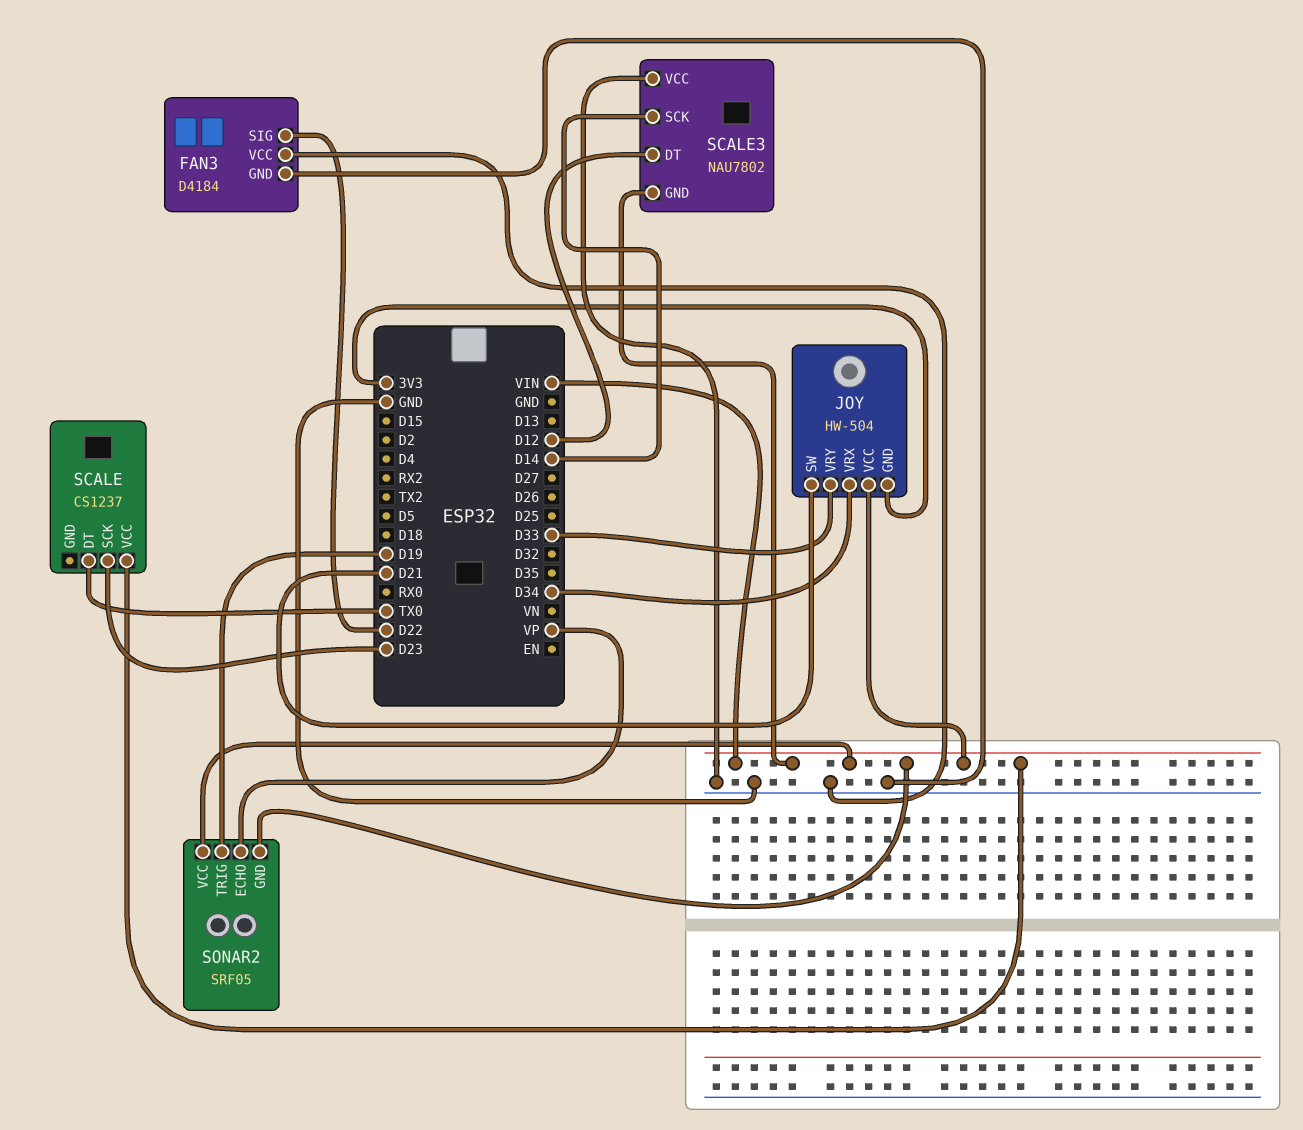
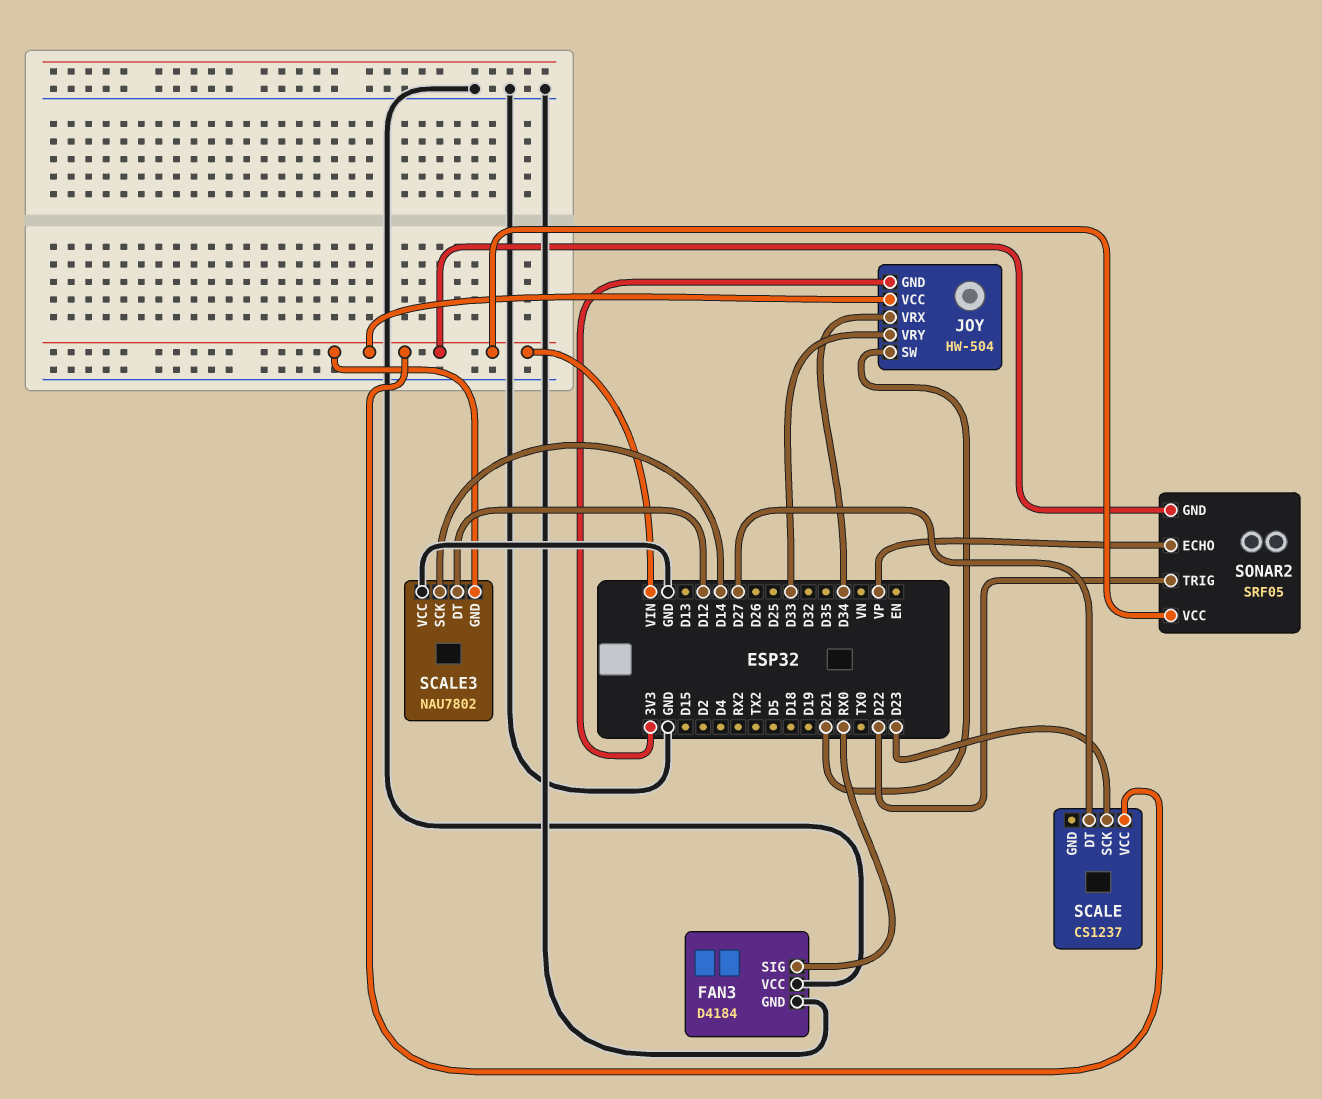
FAN3 pin SIG: D22 -> RX0
SCALE pin DT: TX0 -> D27
SONAR2 pin TRIG: D19 -> D22

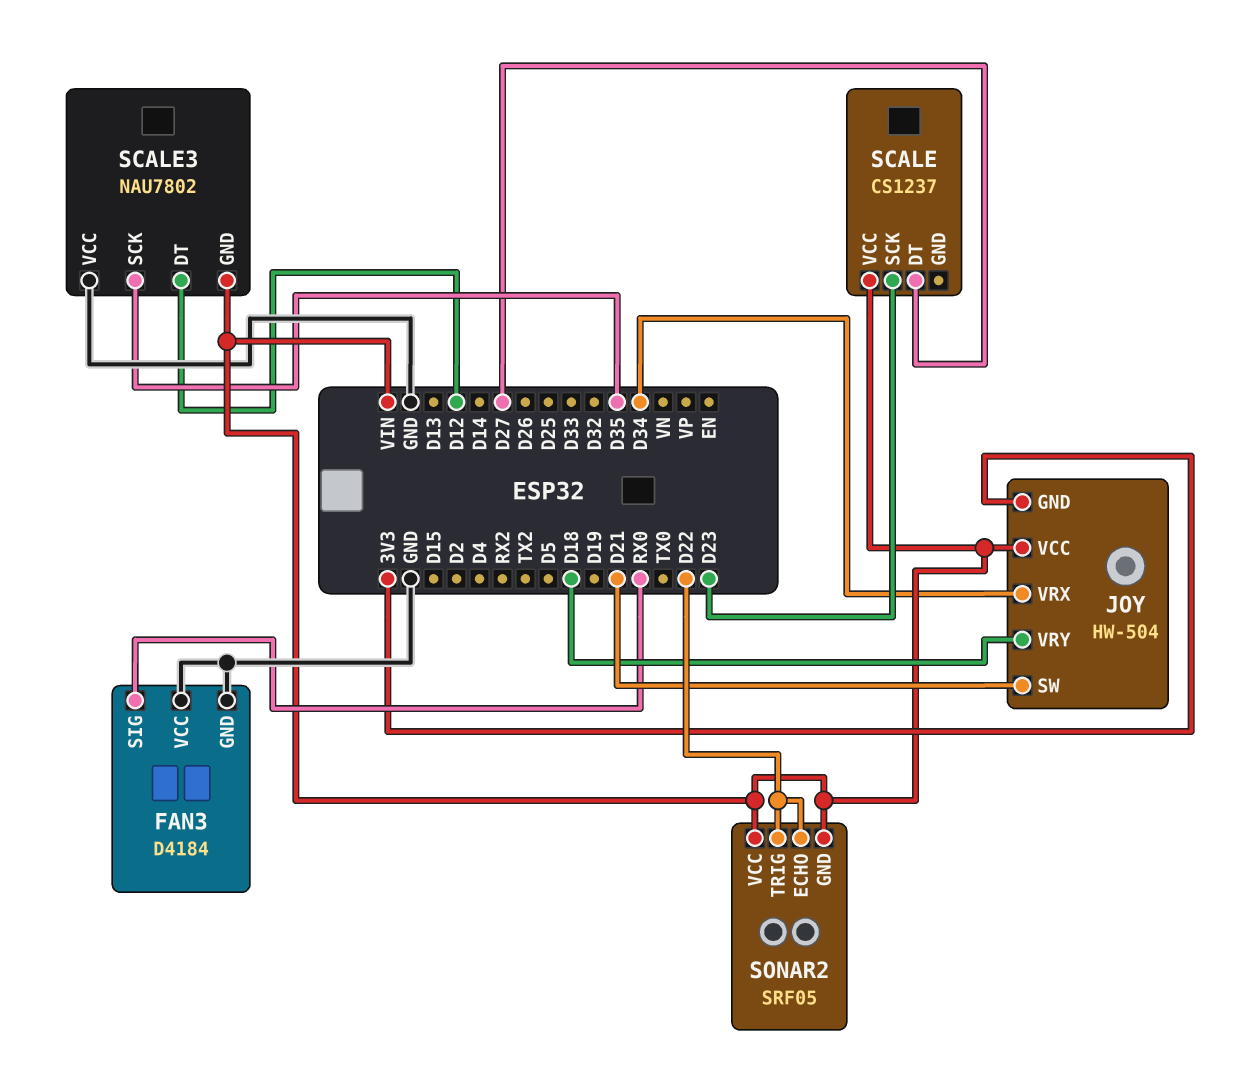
JOY pin VRY: D33 -> D18
SCALE3 pin SCK: D14 -> D35
SONAR2 pin ECHO: VP -> D22

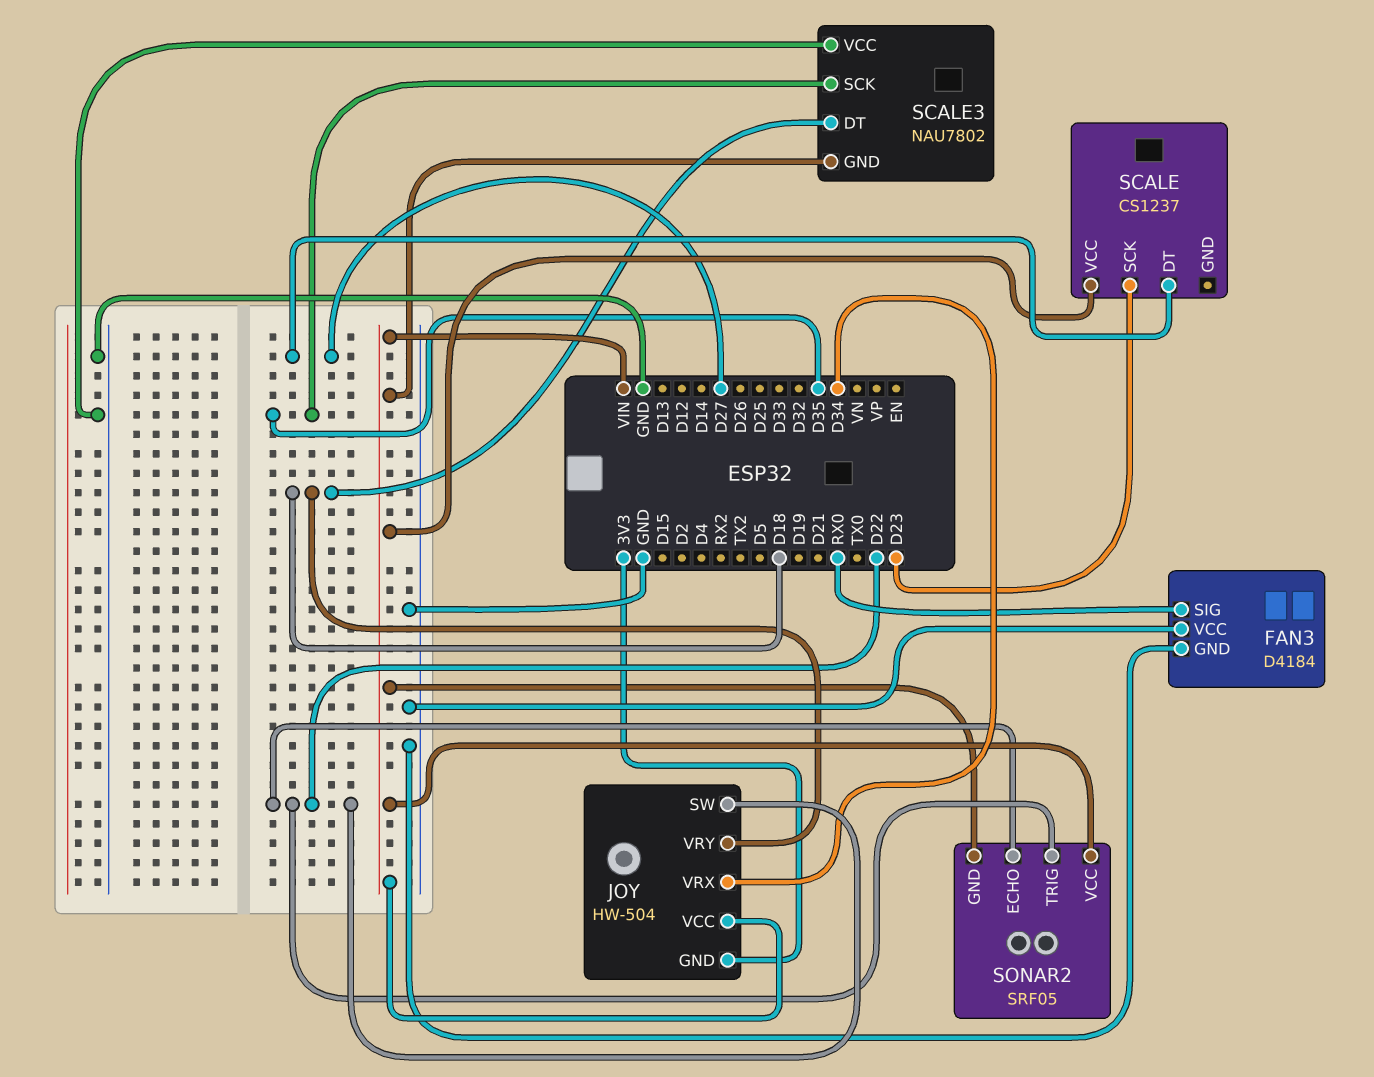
JOY pin SW: D21 -> D22
SCALE3 pin DT: D12 -> D18

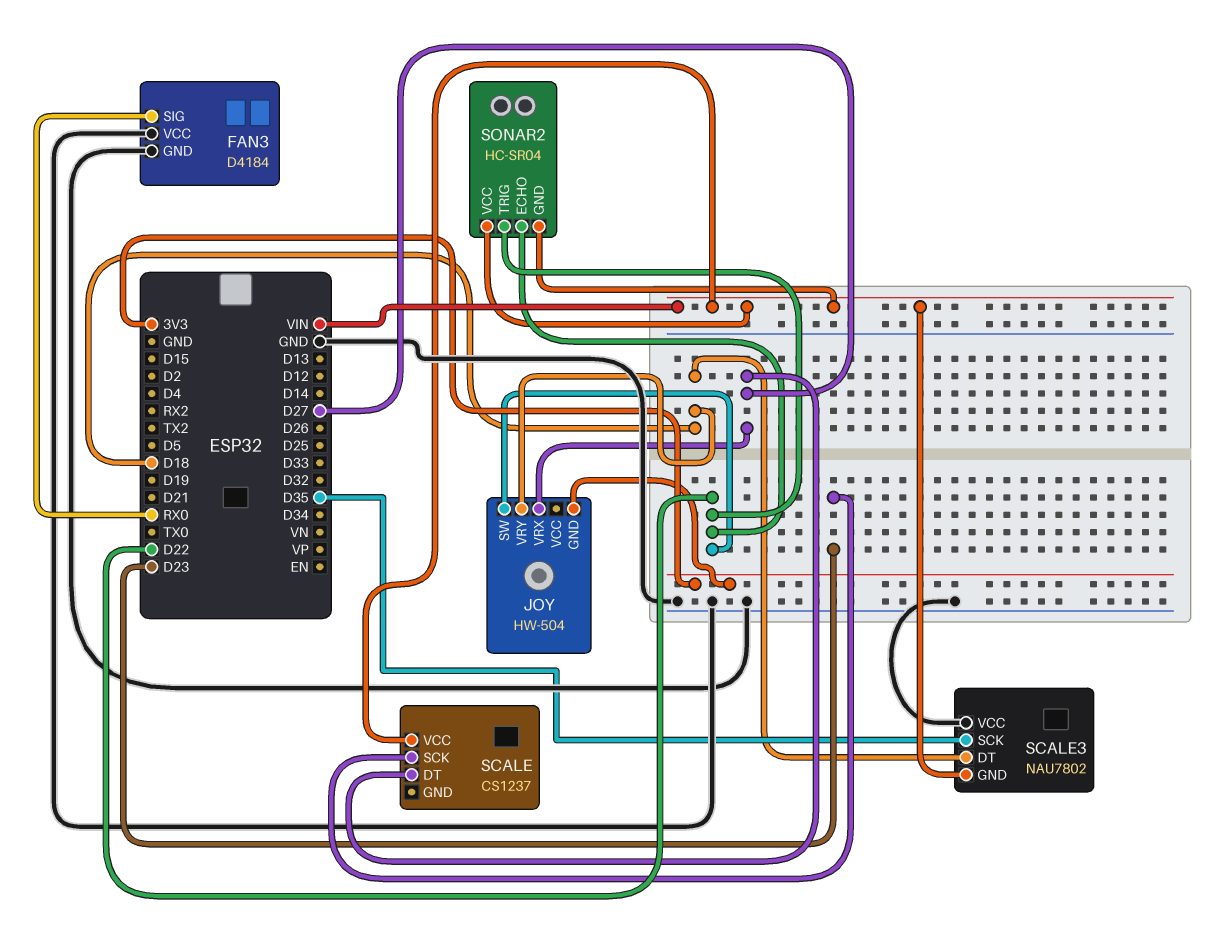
JOY pin VCC: VIN -> none
JOY pin VRX: D34 -> D27
SONAR2: SRF05 -> HC-SR04

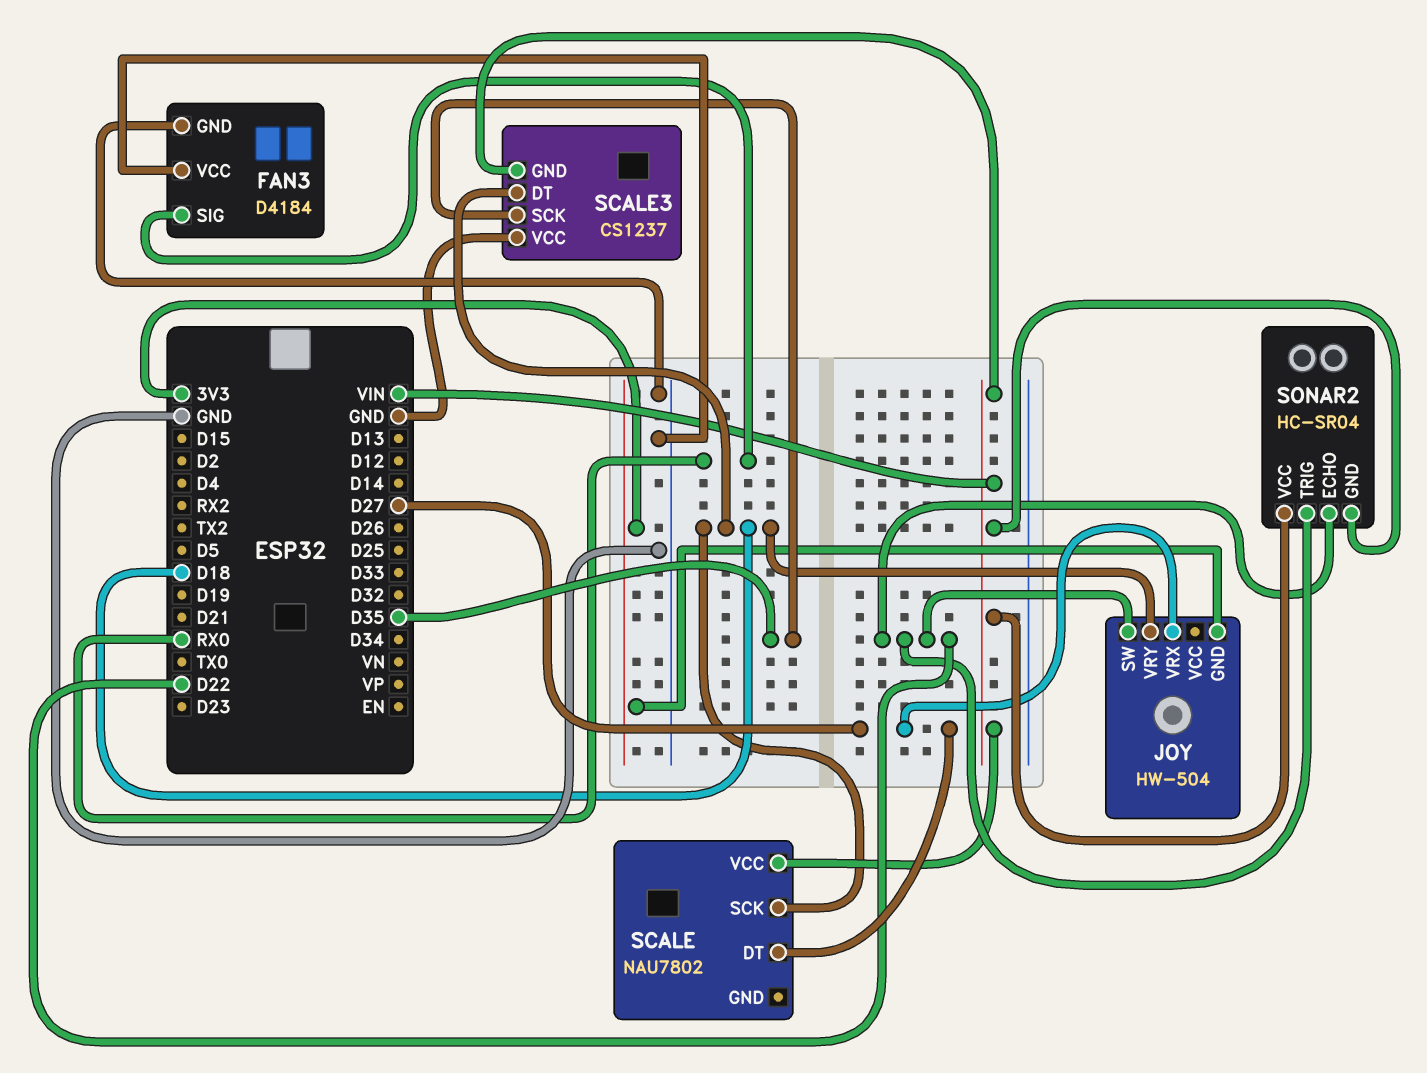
SCALE: CS1237 -> NAU7802
SCALE pin SCK: D23 -> D18
SCALE3: NAU7802 -> CS1237

